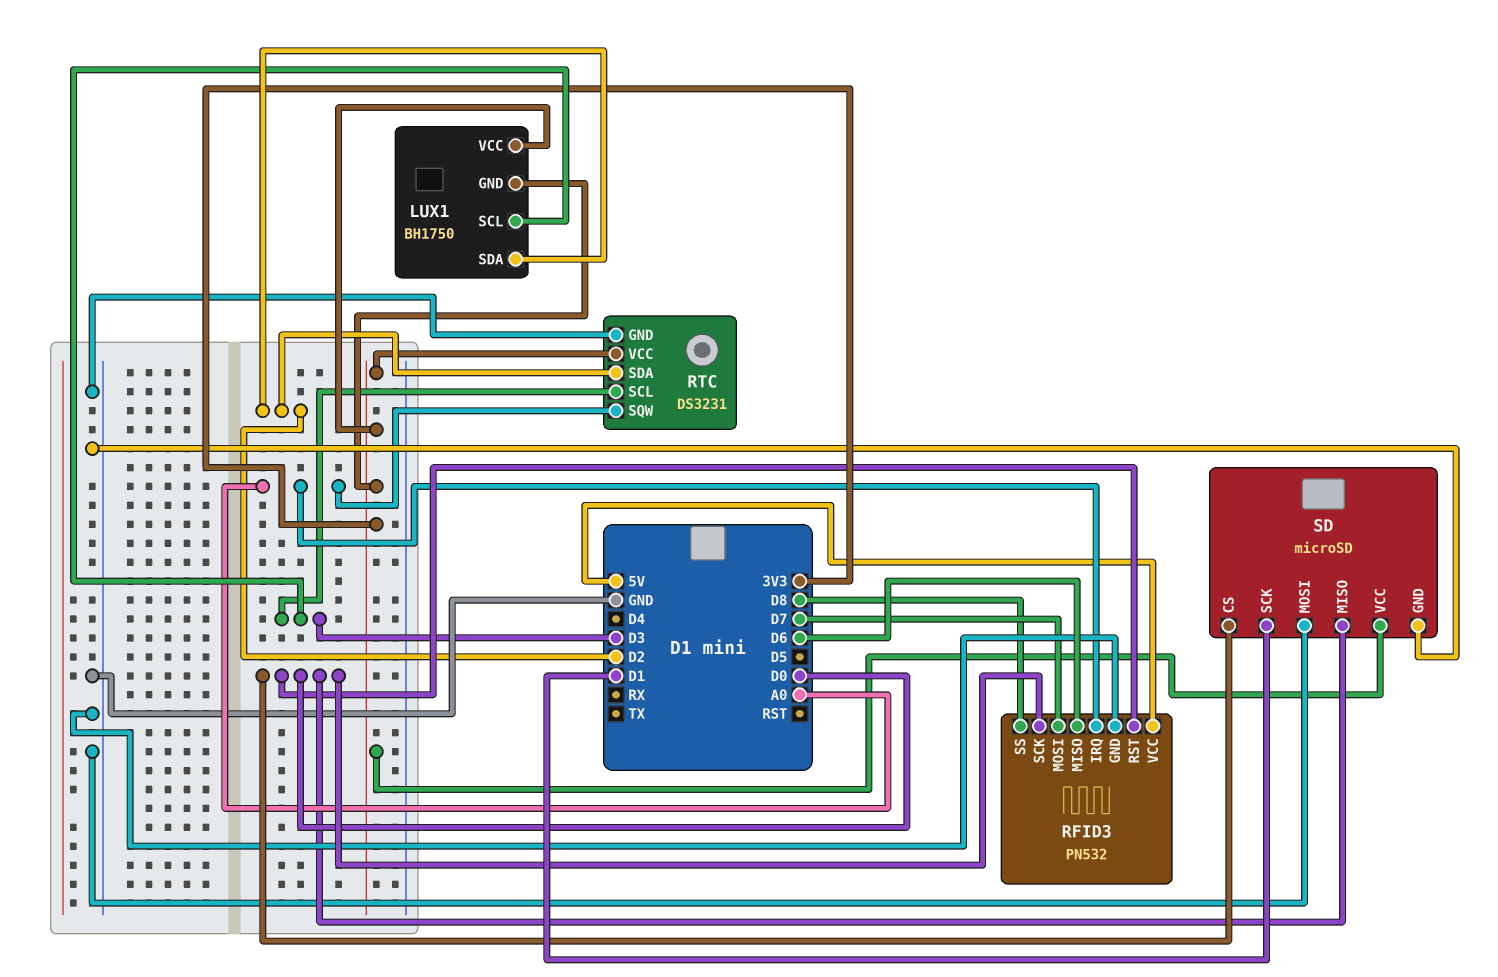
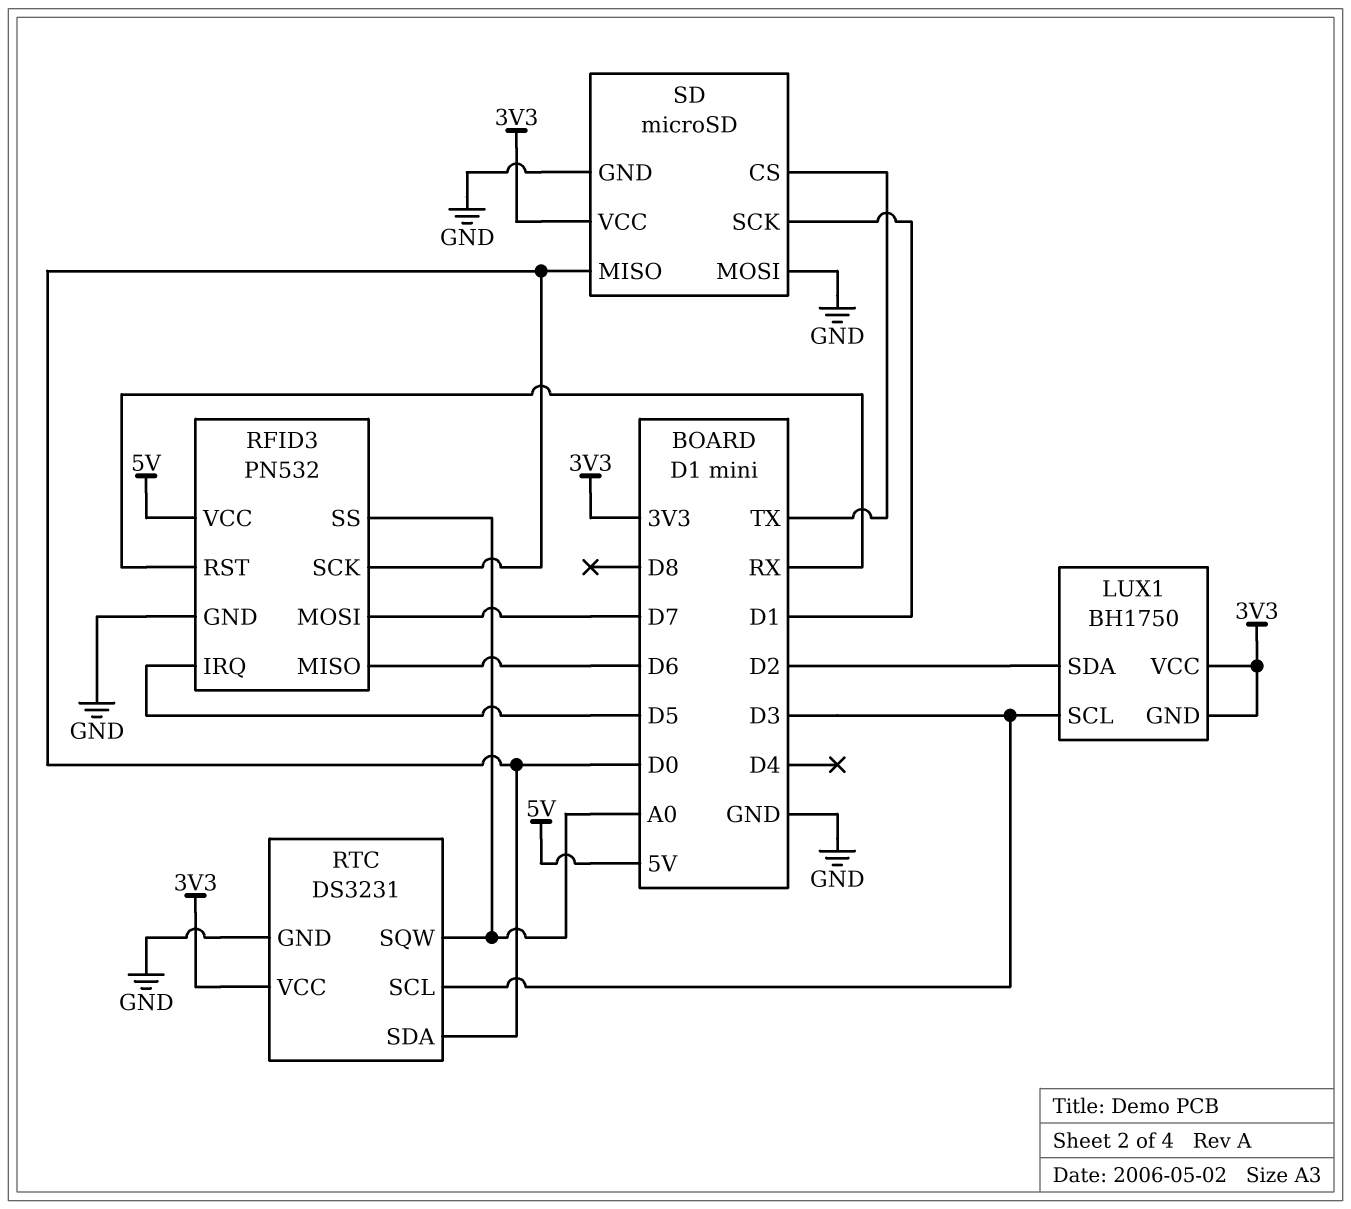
RFID3 pin IRQ: A0 -> D5
RFID3 pin RST: D0 -> RX
RFID3 pin SS: D8 -> A0
RTC pin SDA: D2 -> D0
SD pin CS: D0 -> TX

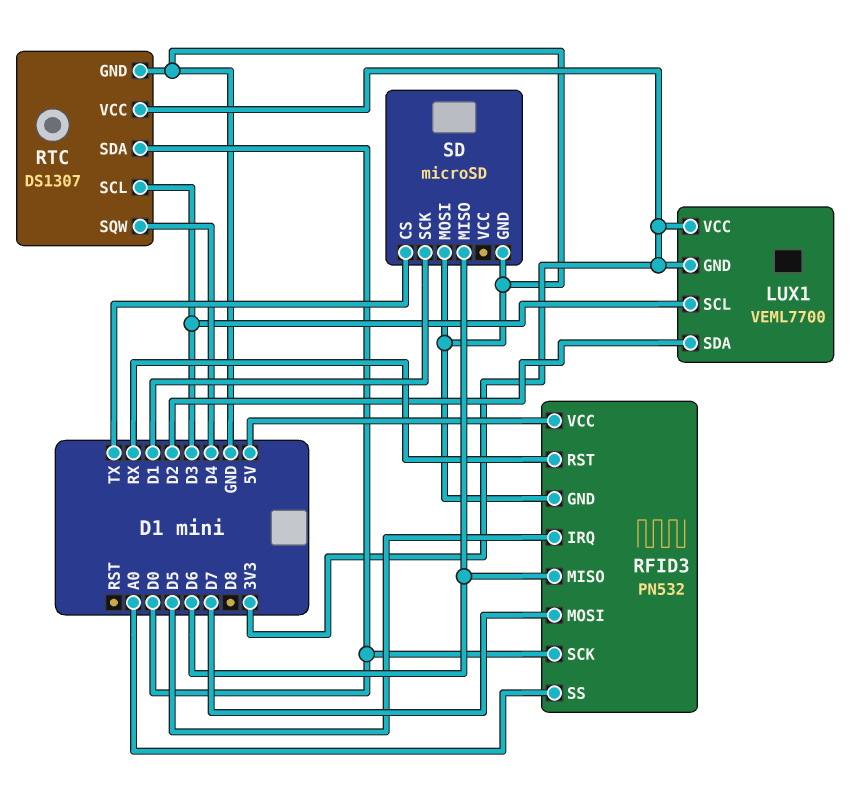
LUX1: BH1750 -> VEML7700
RTC: DS3231 -> DS1307
RTC pin SQW: A0 -> D4
SD pin MISO: D0 -> D6
SD pin VCC: 3V3 -> none

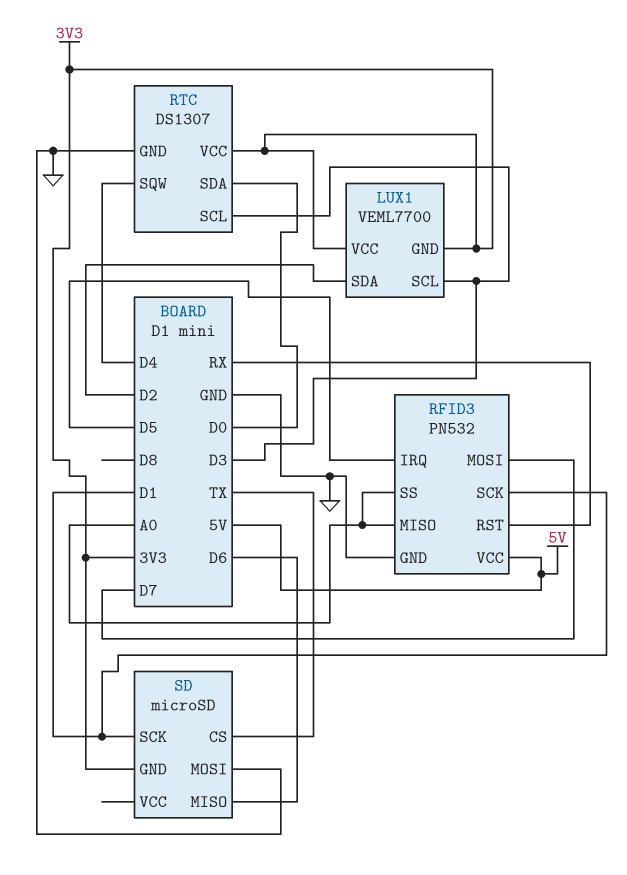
RFID3 pin MISO: D6 -> A0
RFID3 pin SCK: D0 -> D1
SD pin GND: GND -> 3V3

